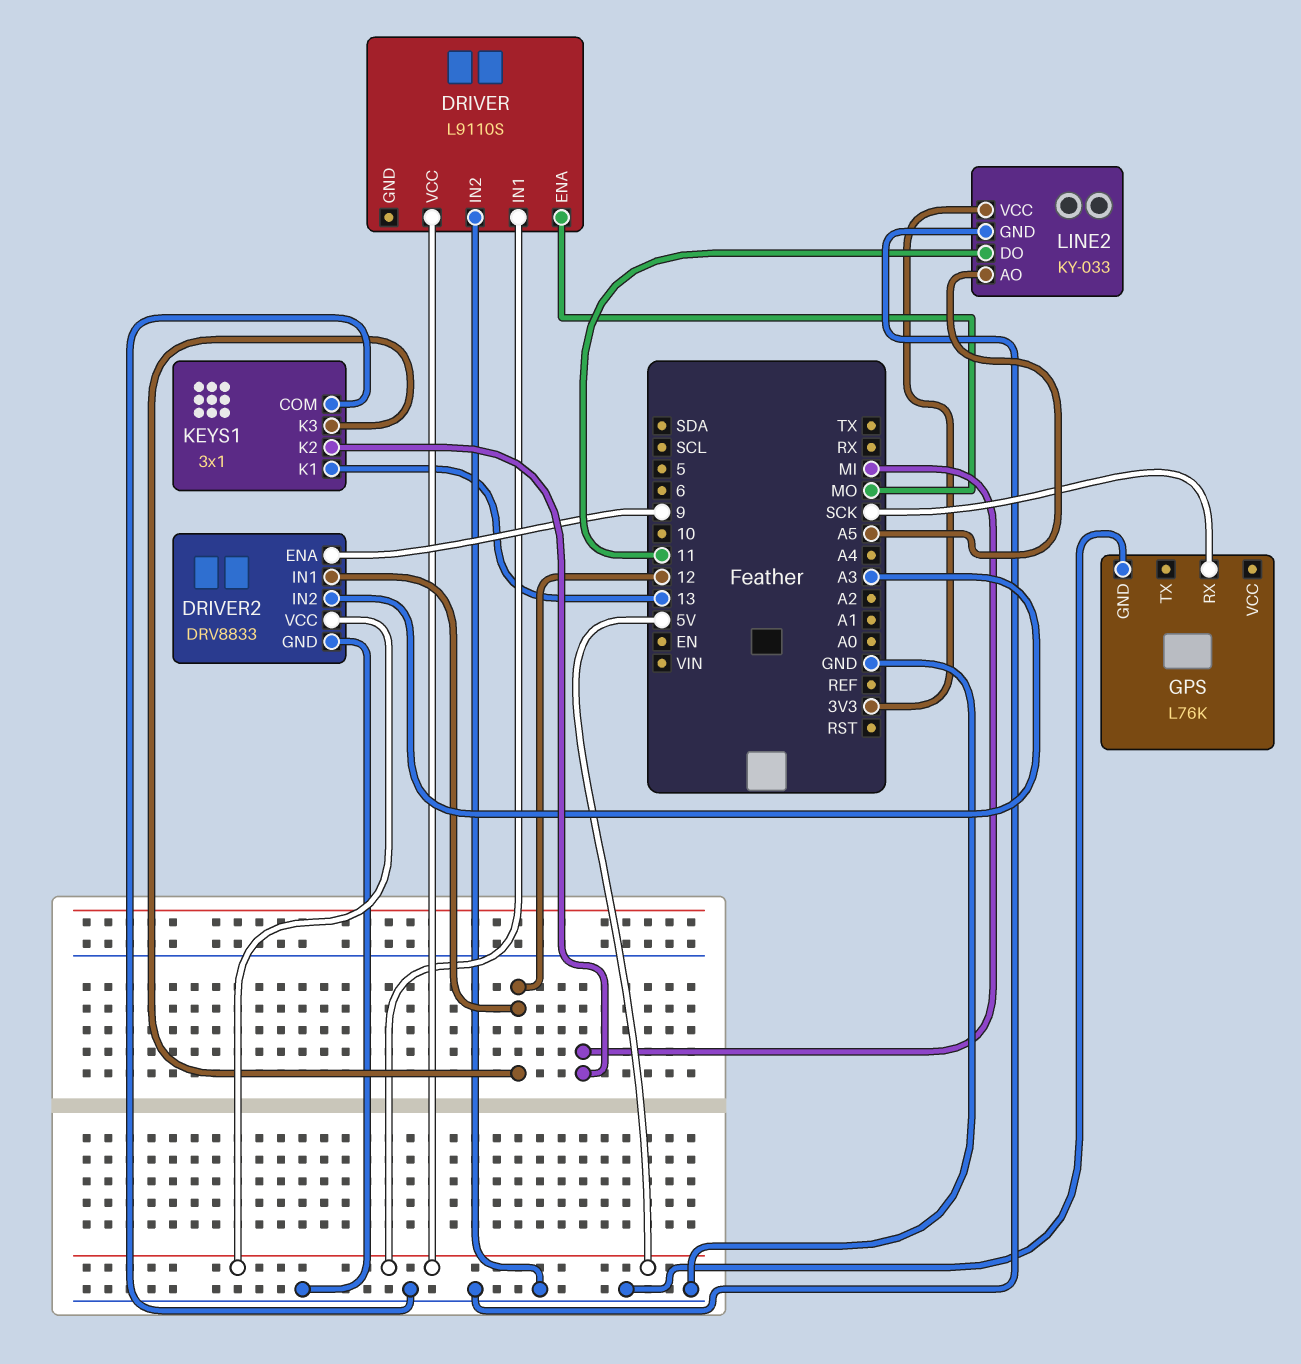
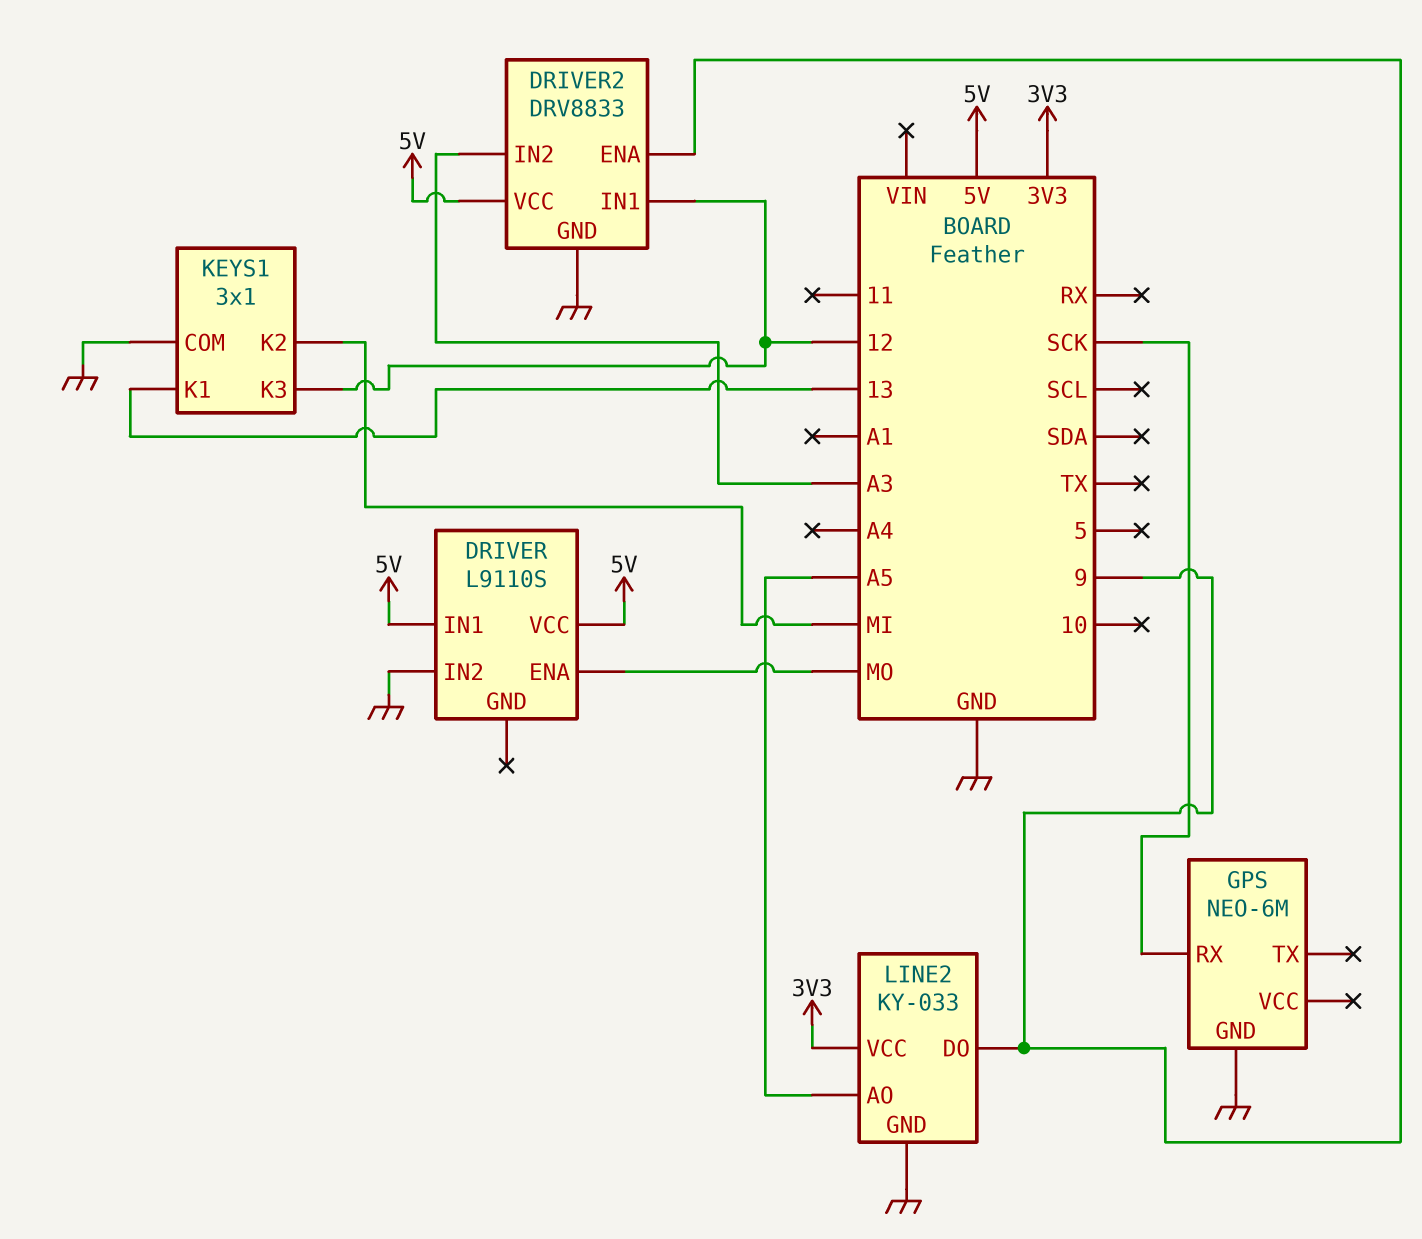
GPS: L76K -> NEO-6M
LINE2 pin DO: 11 -> 9

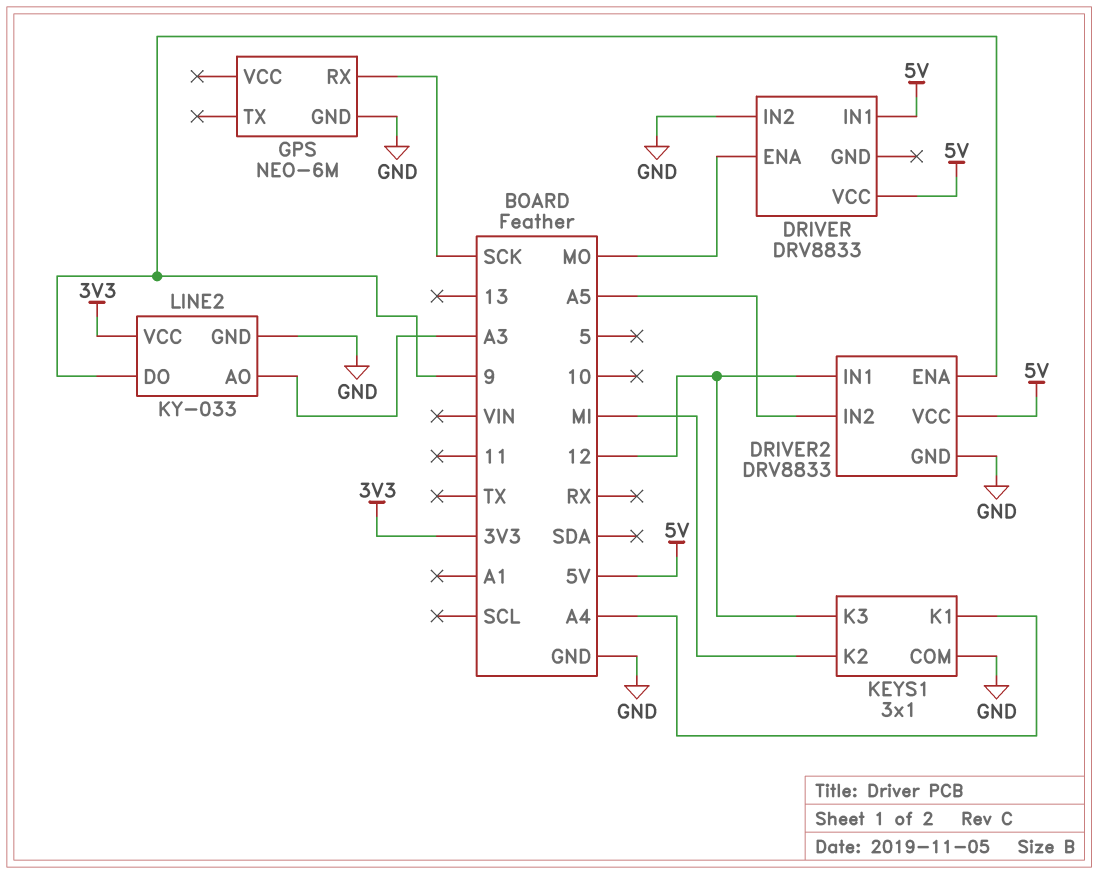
DRIVER: L9110S -> DRV8833
DRIVER2 pin IN2: A3 -> A5
KEYS1 pin K1: 13 -> A4
LINE2 pin AO: A5 -> A3

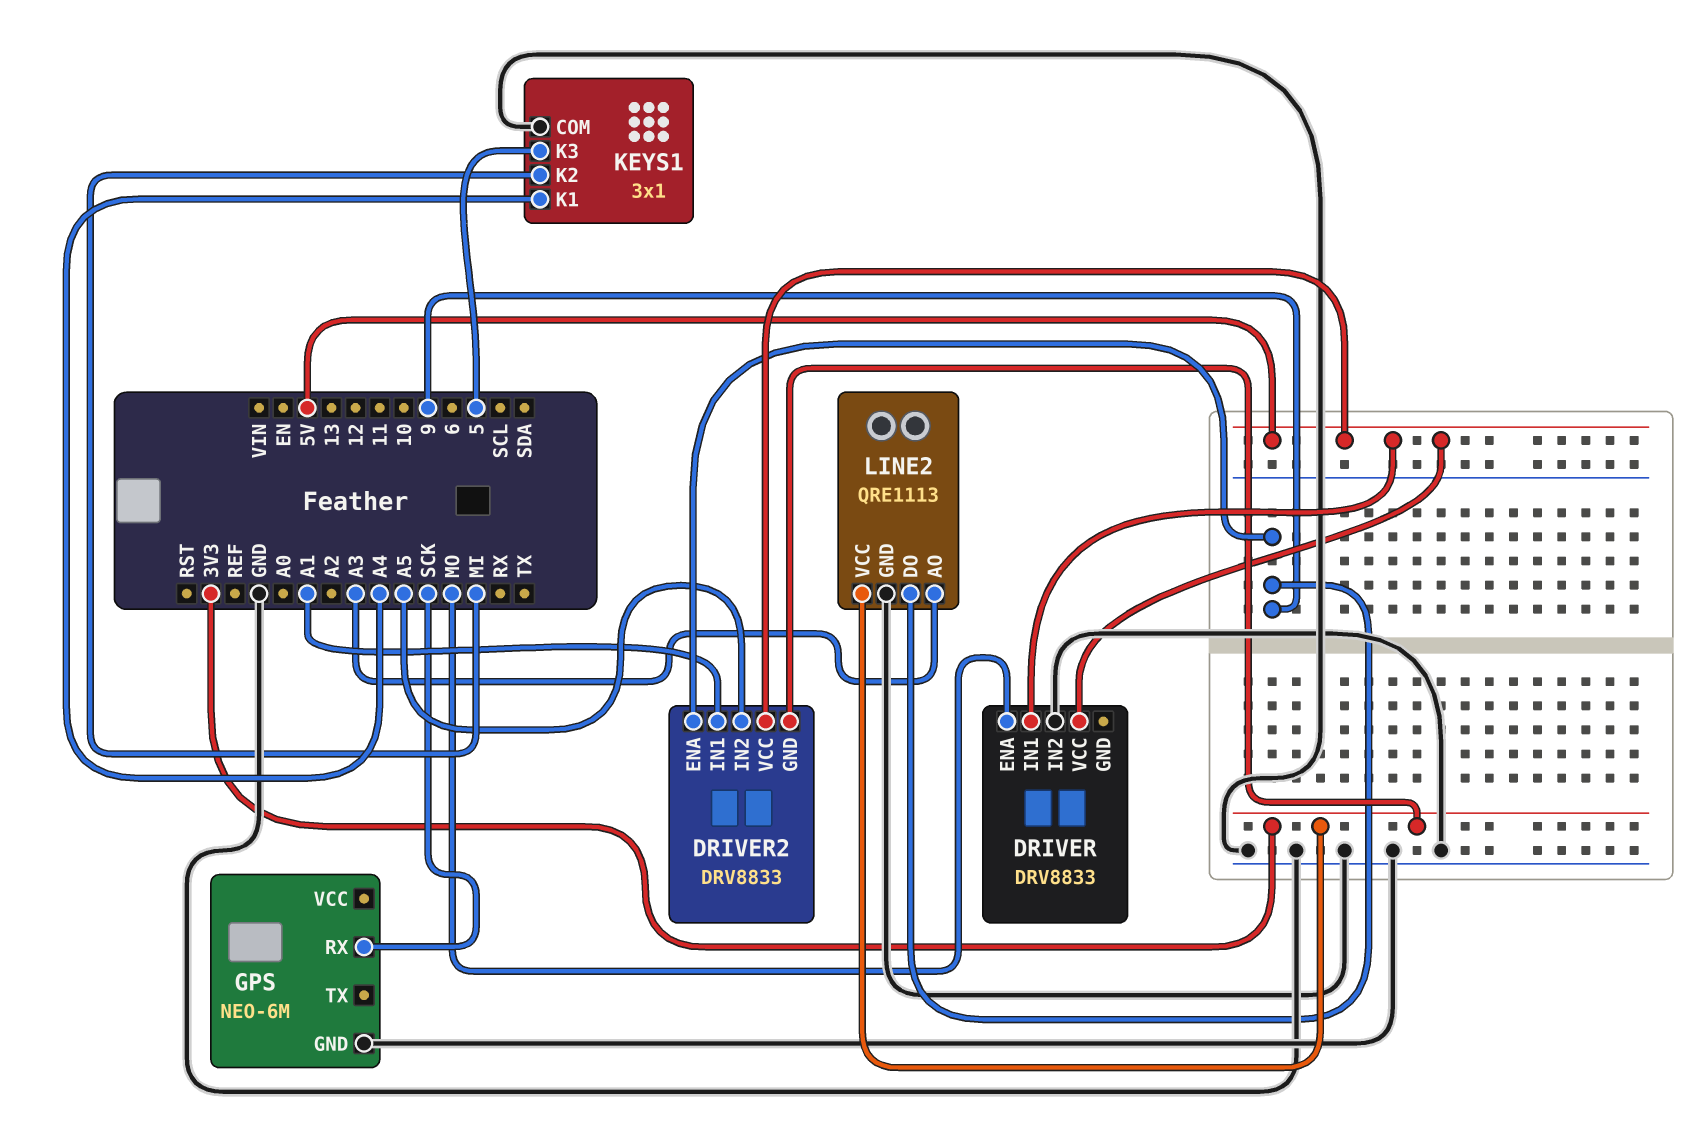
DRIVER2 pin GND: GND -> 3V3
DRIVER2 pin IN1: 12 -> A1
KEYS1 pin K3: 12 -> 5
LINE2: KY-033 -> QRE1113

